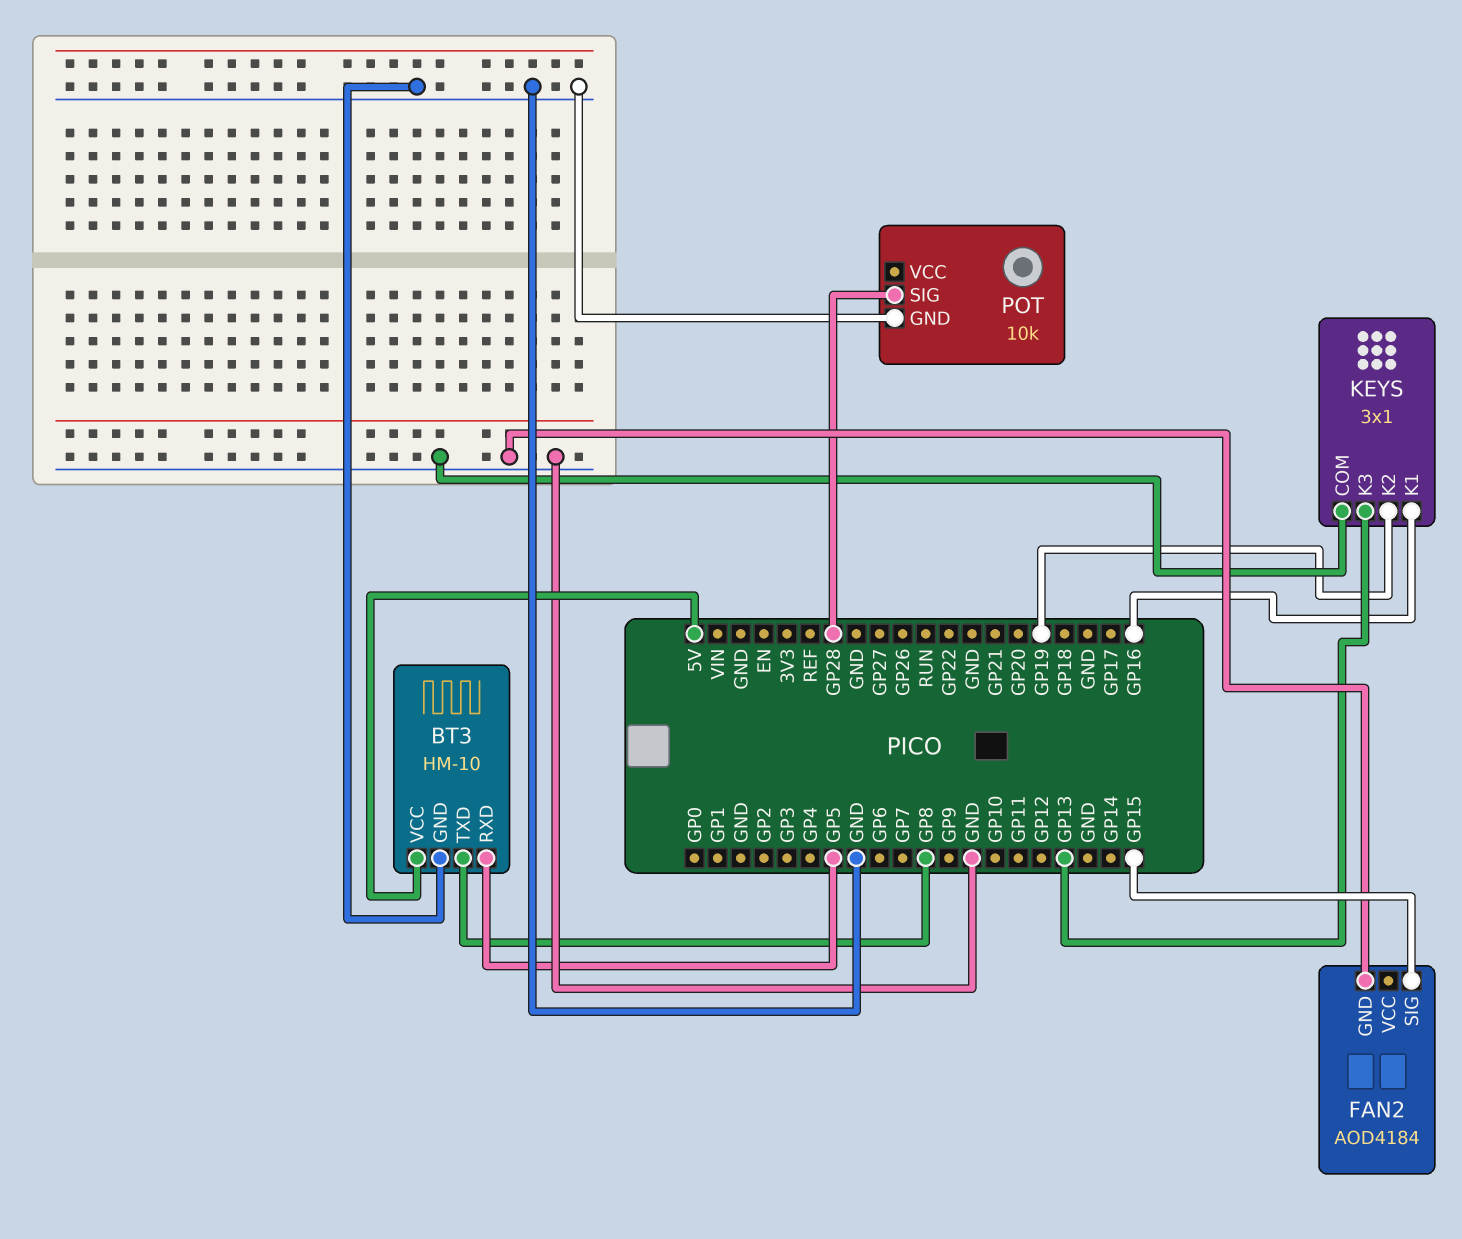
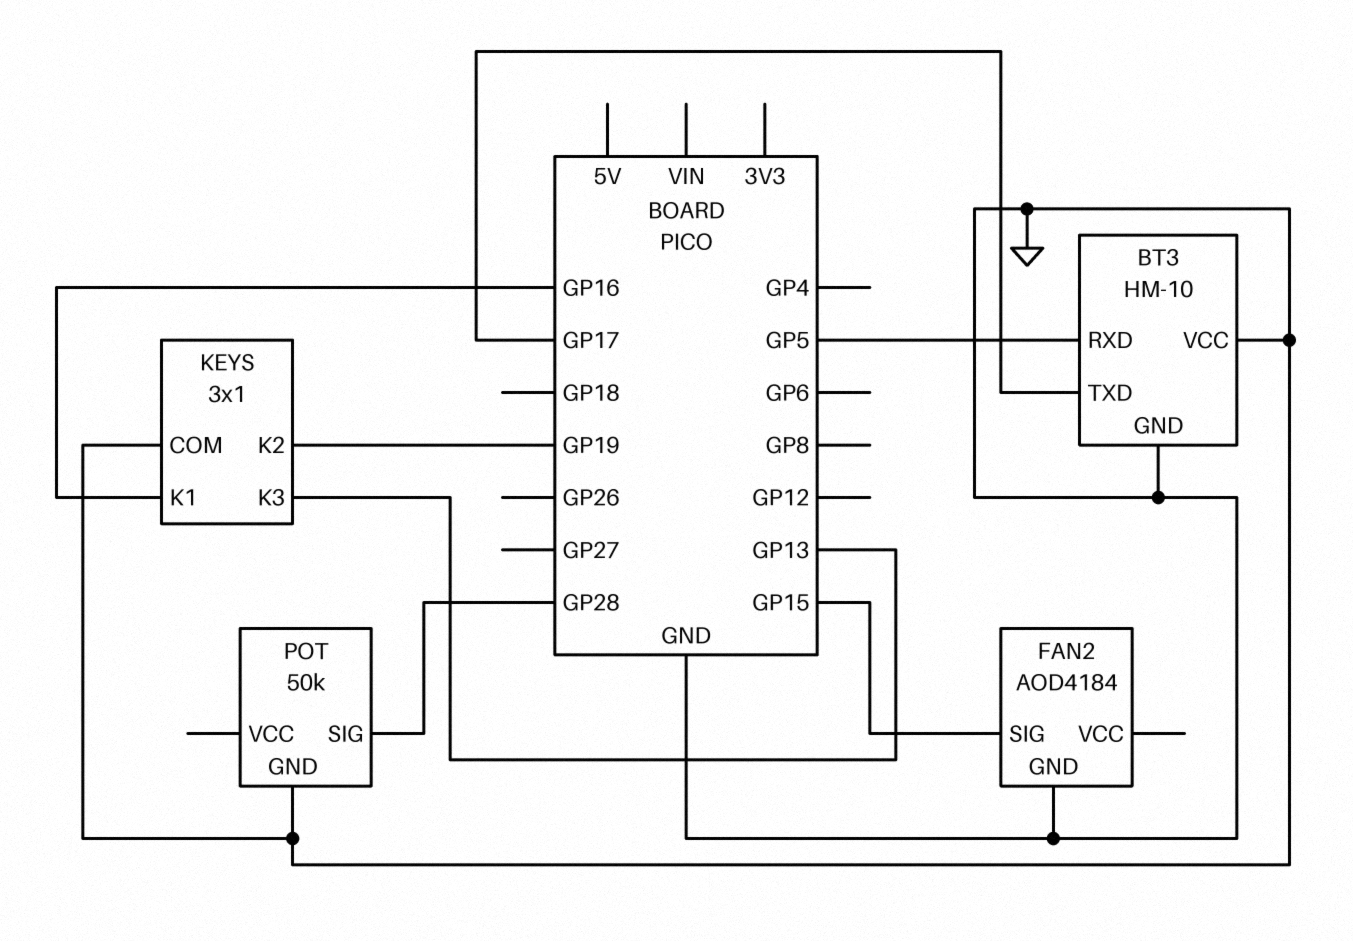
BT3 pin TXD: GP8 -> GP17
BT3 pin VCC: 5V -> GND
POT: 10k -> 50k

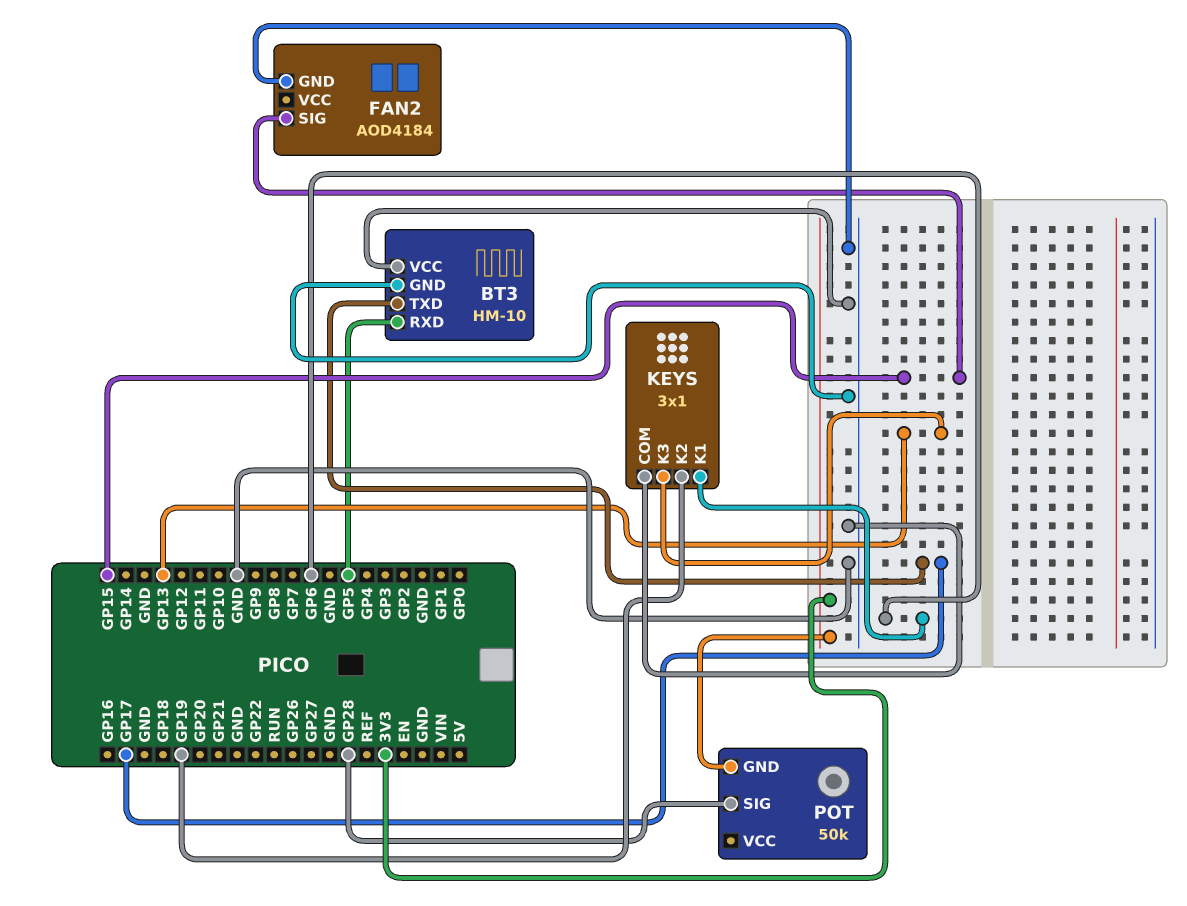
KEYS pin K1: GP16 -> GP6
POT pin GND: GND -> 3V3

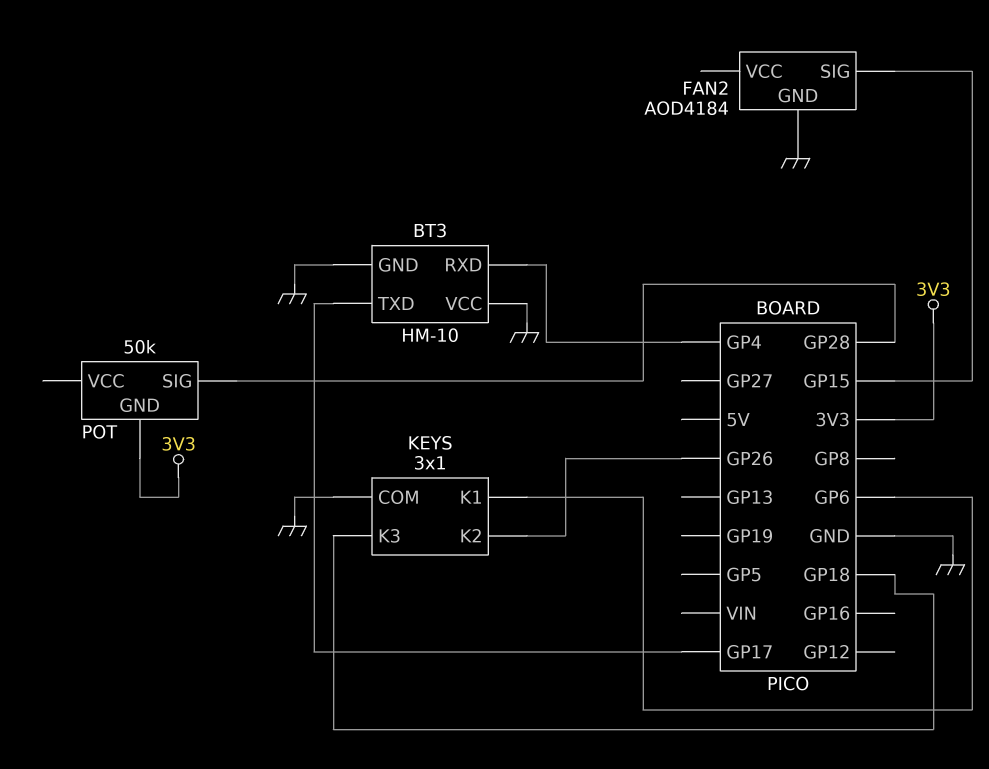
BT3 pin RXD: GP5 -> GP4
KEYS pin K2: GP19 -> GP26
KEYS pin K3: GP13 -> GP18

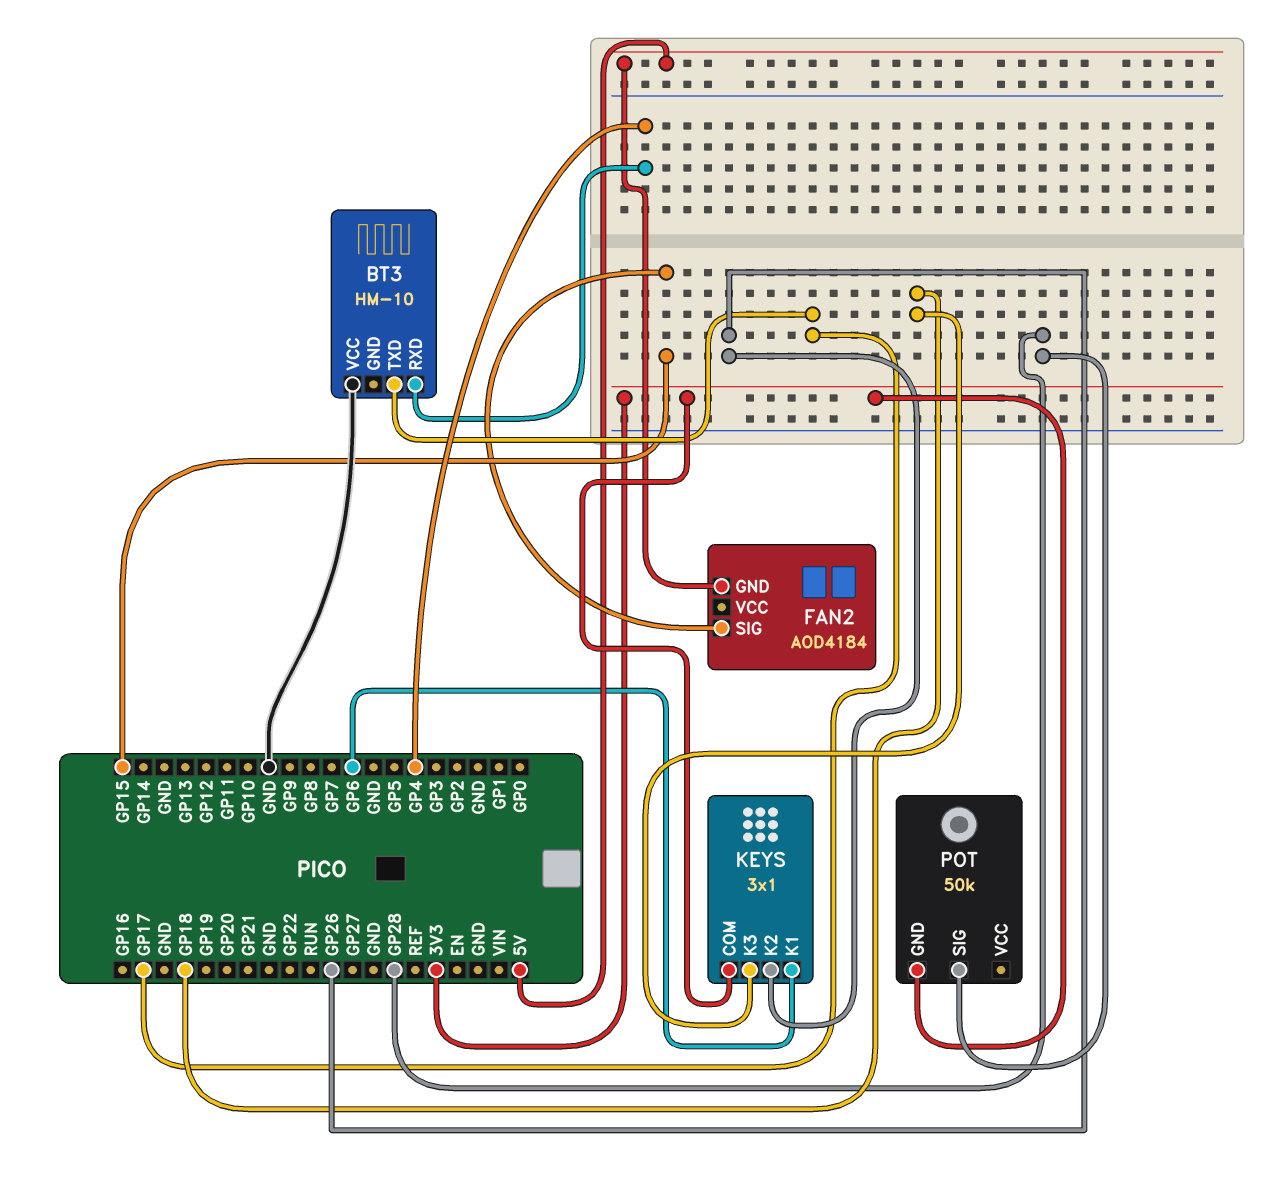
BT3 pin GND: GND -> none
FAN2 pin GND: GND -> 5V
KEYS pin COM: GND -> 3V3

